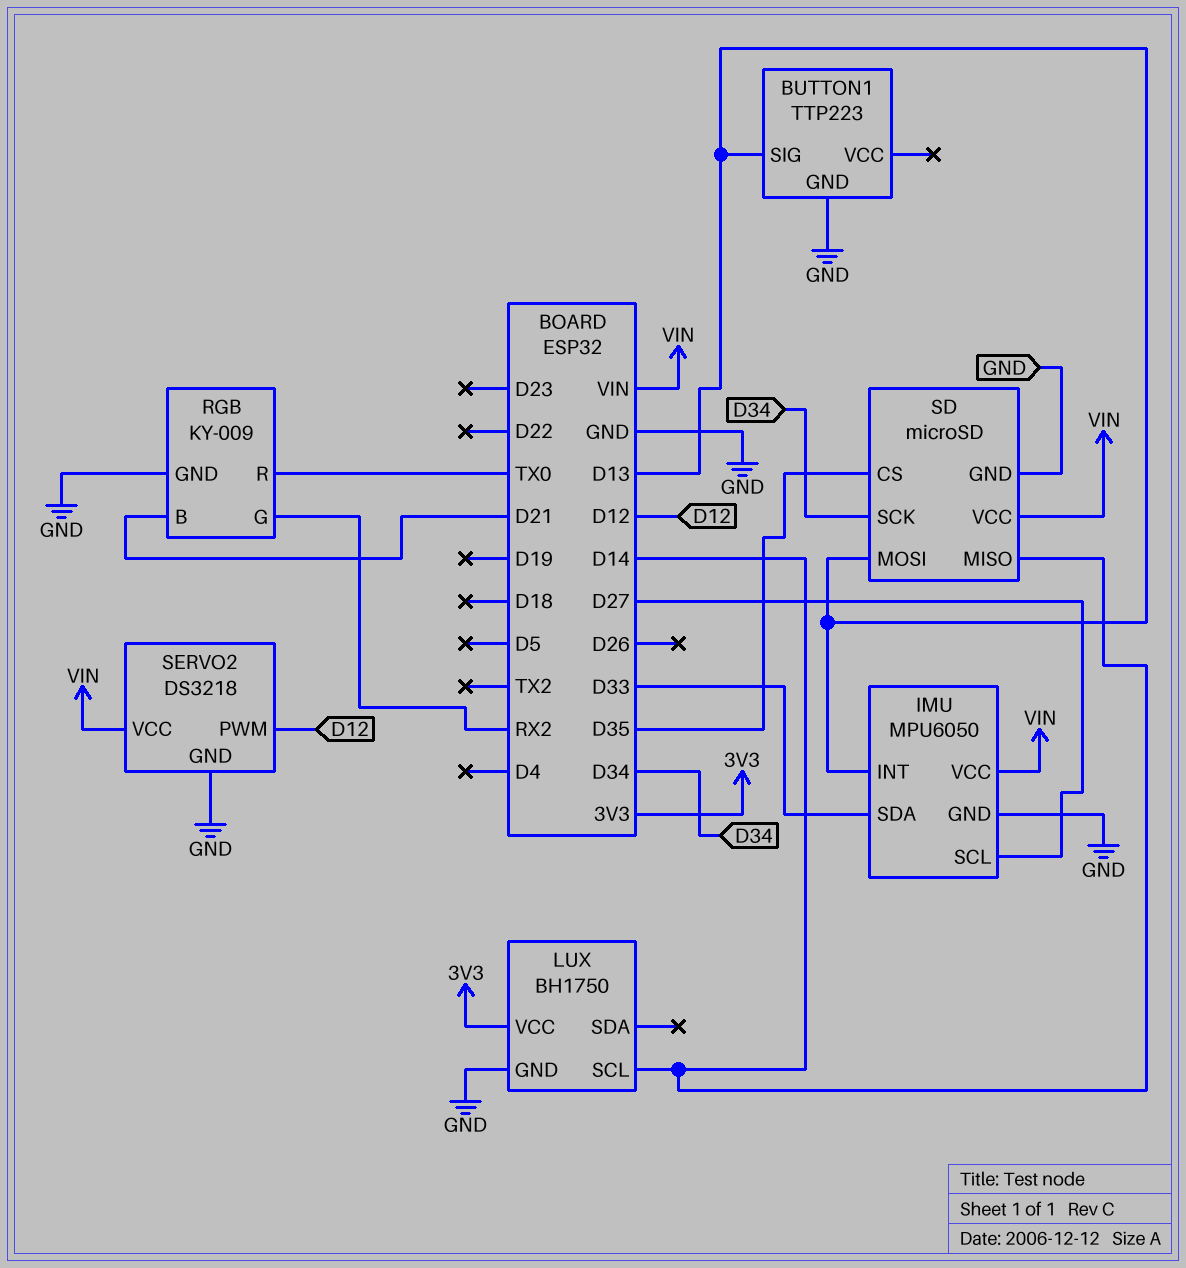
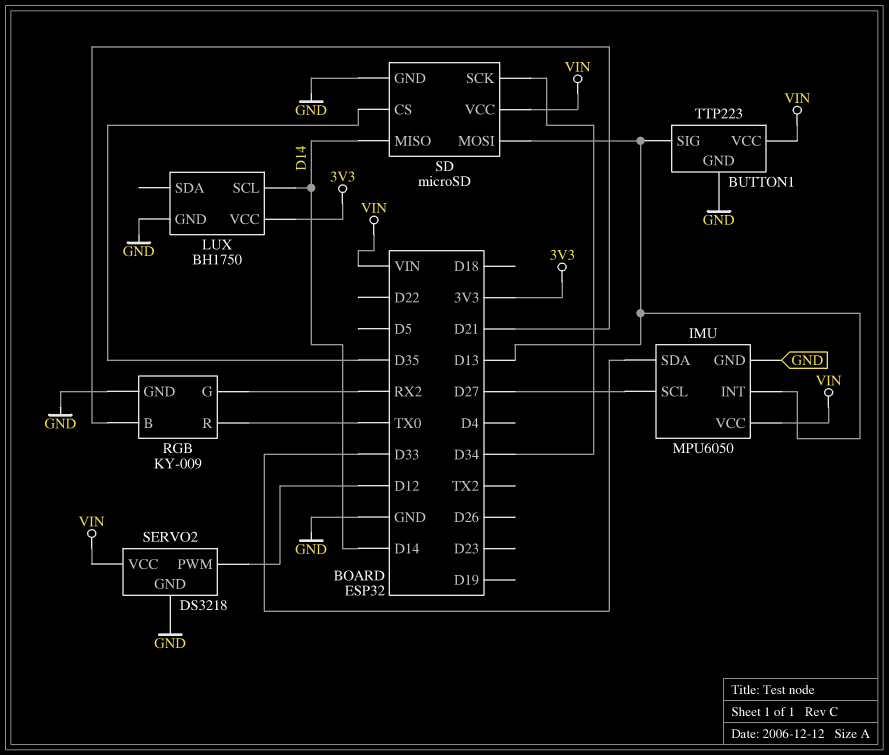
BUTTON1 pin VCC: none -> VIN

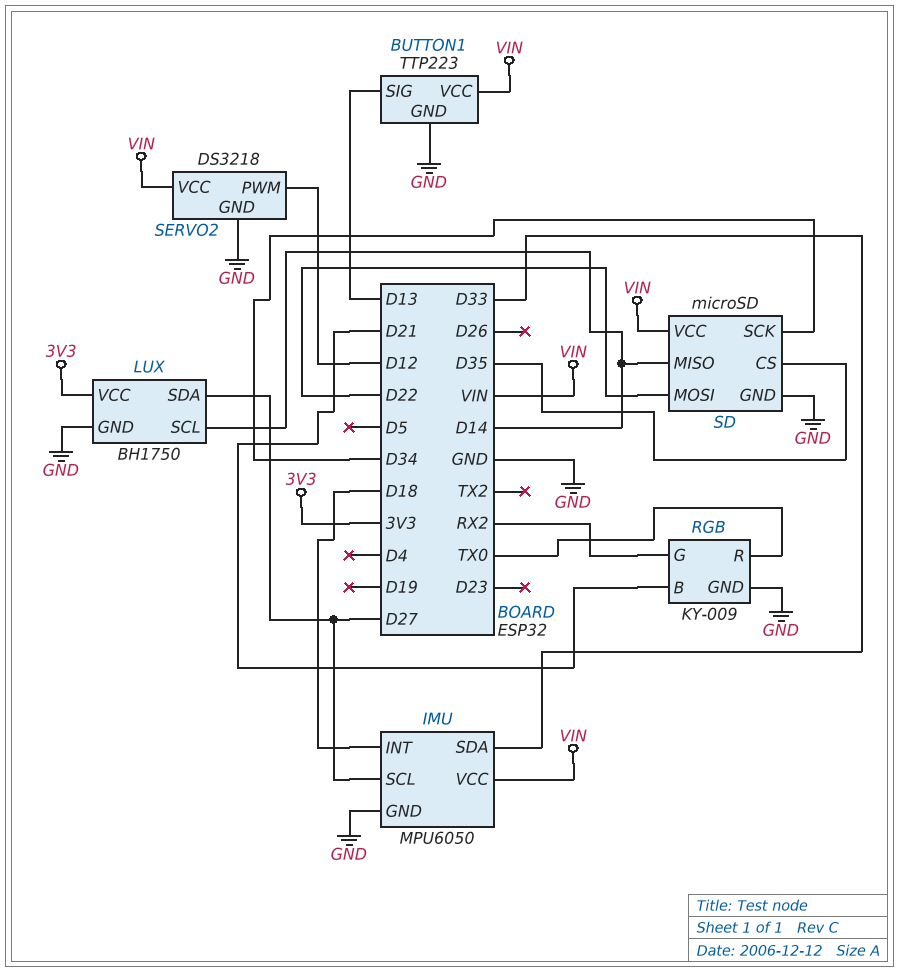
IMU pin INT: D13 -> D18
LUX pin SDA: none -> D27
SD pin MOSI: D13 -> D22

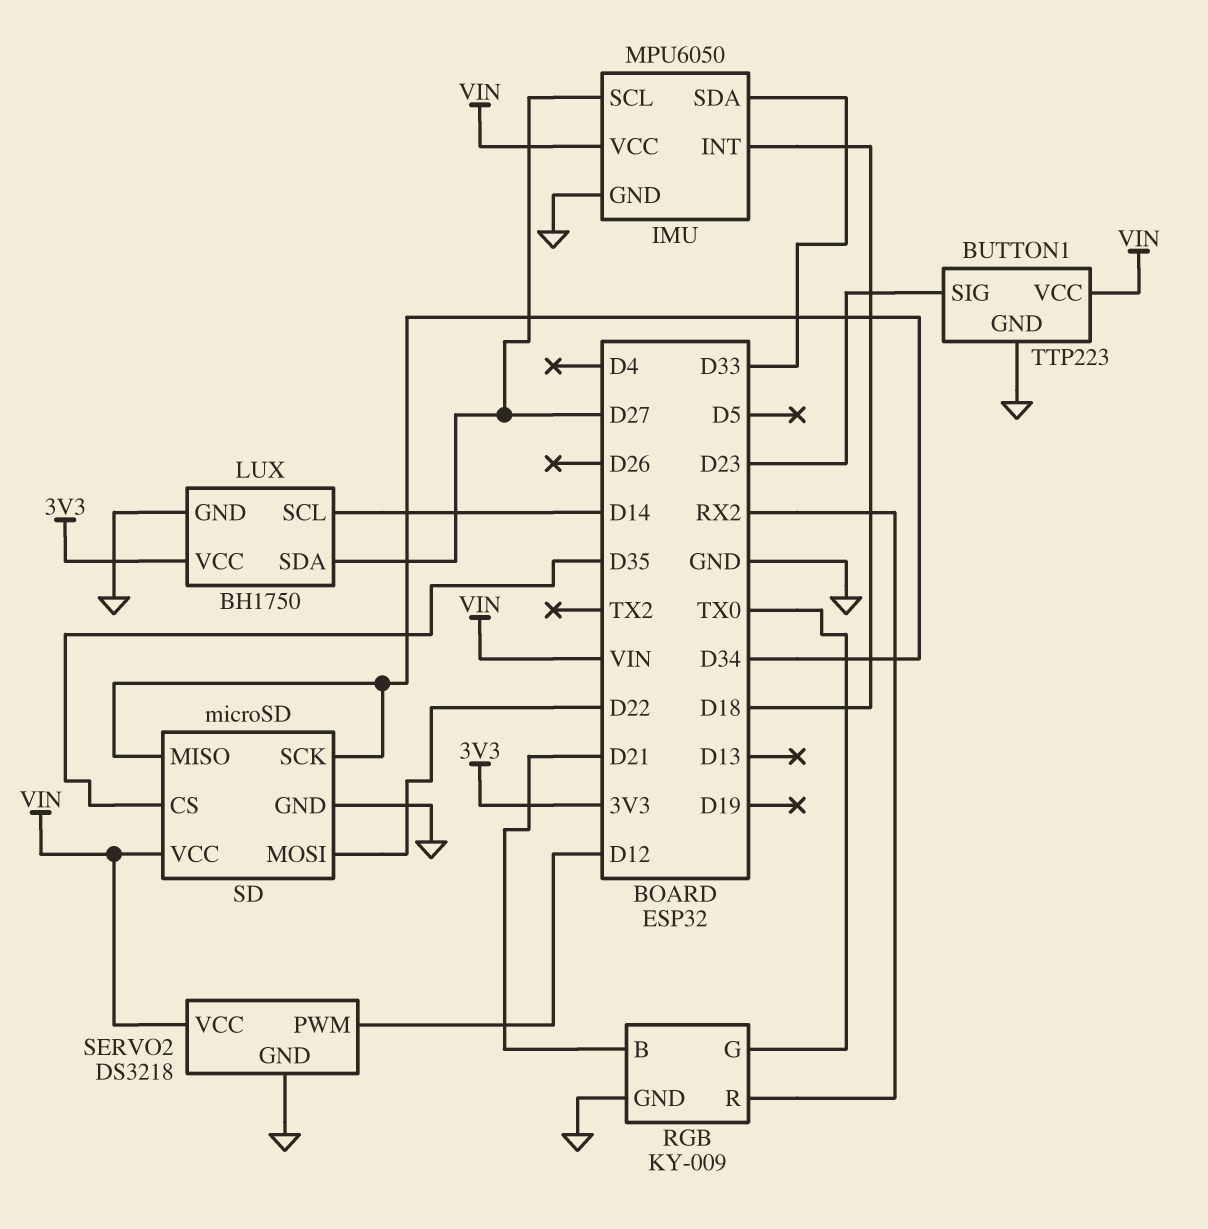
BUTTON1 pin SIG: D13 -> D23
RGB pin G: RX2 -> TX0
RGB pin R: TX0 -> RX2
SD pin MISO: D14 -> D34

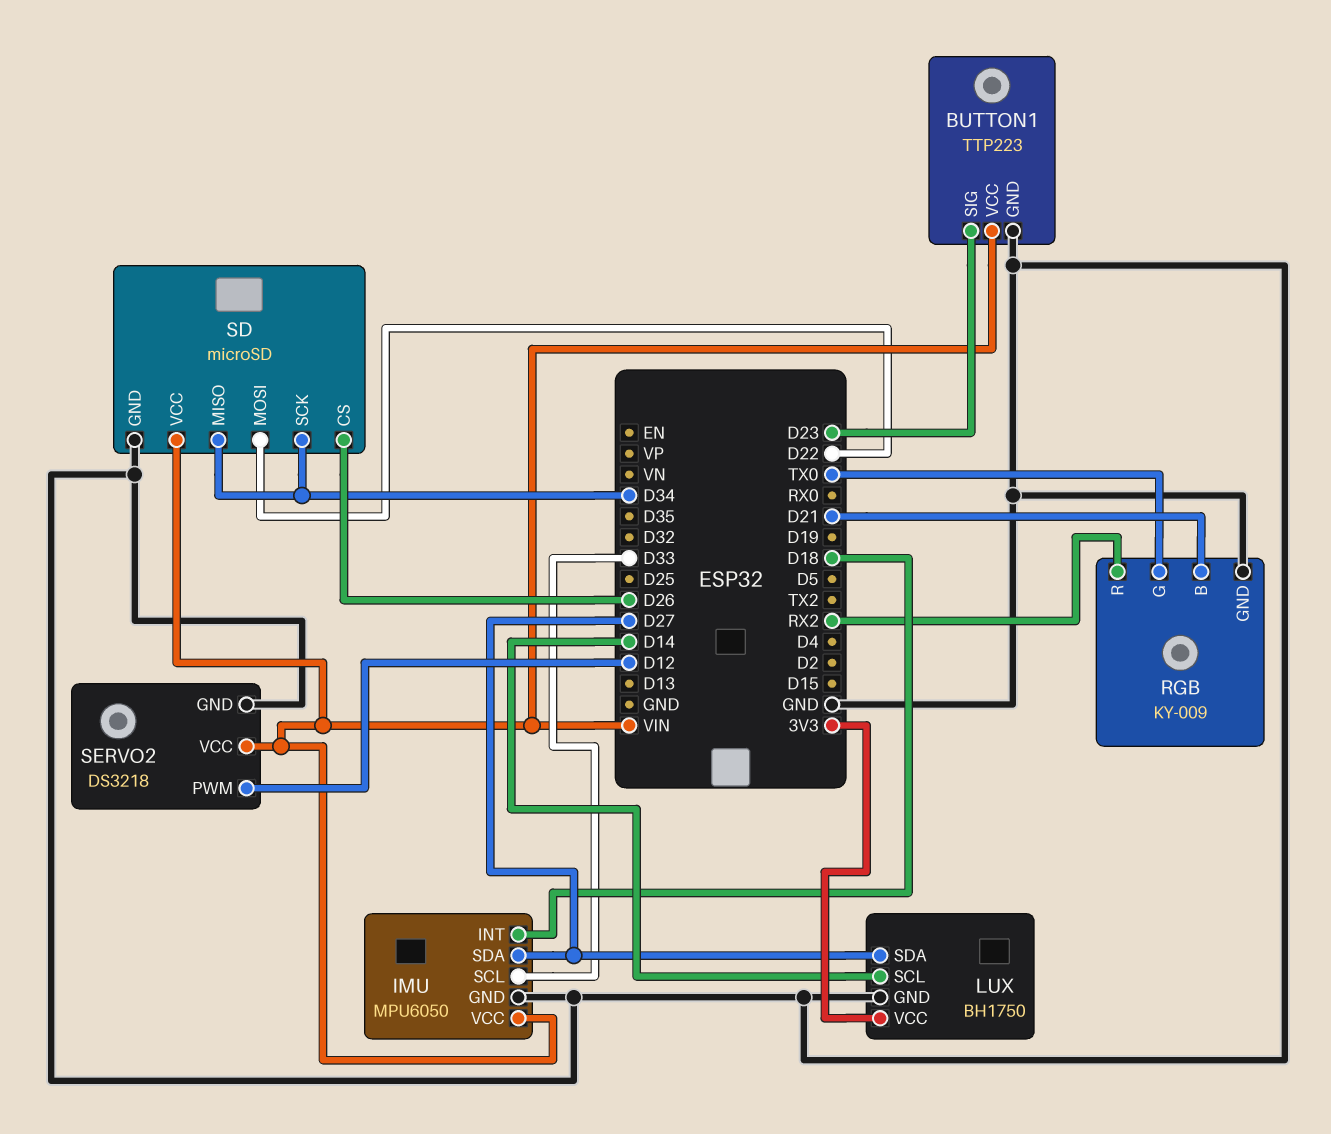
IMU pin SCL: D27 -> D33
IMU pin SDA: D33 -> D27
SD pin CS: D35 -> D26

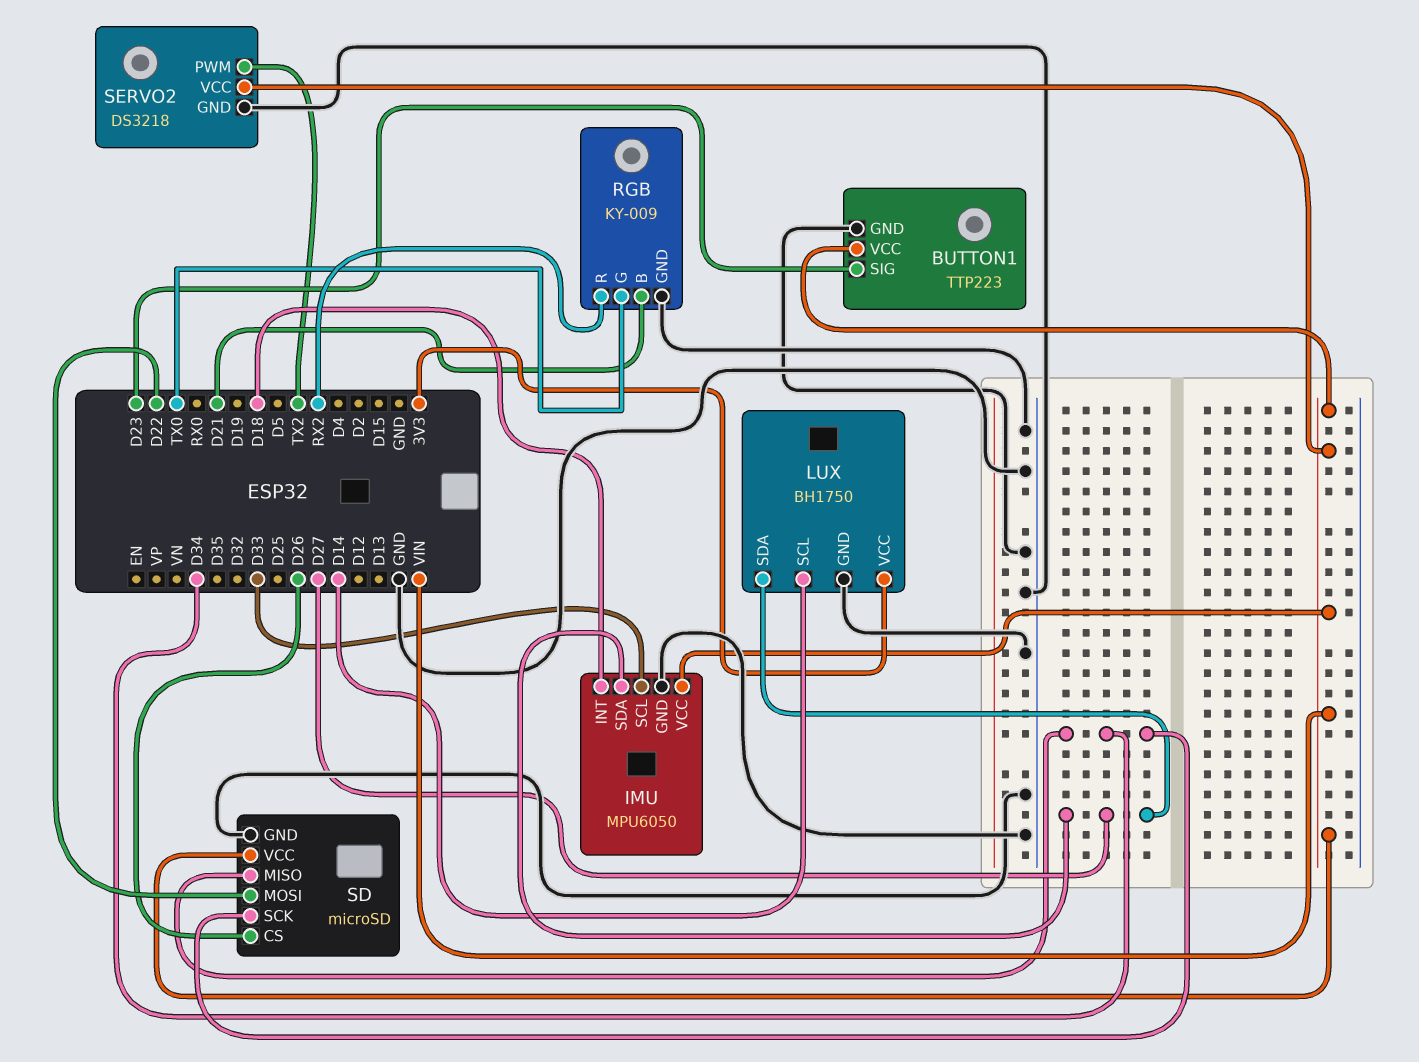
SERVO2 pin PWM: D12 -> TX2

